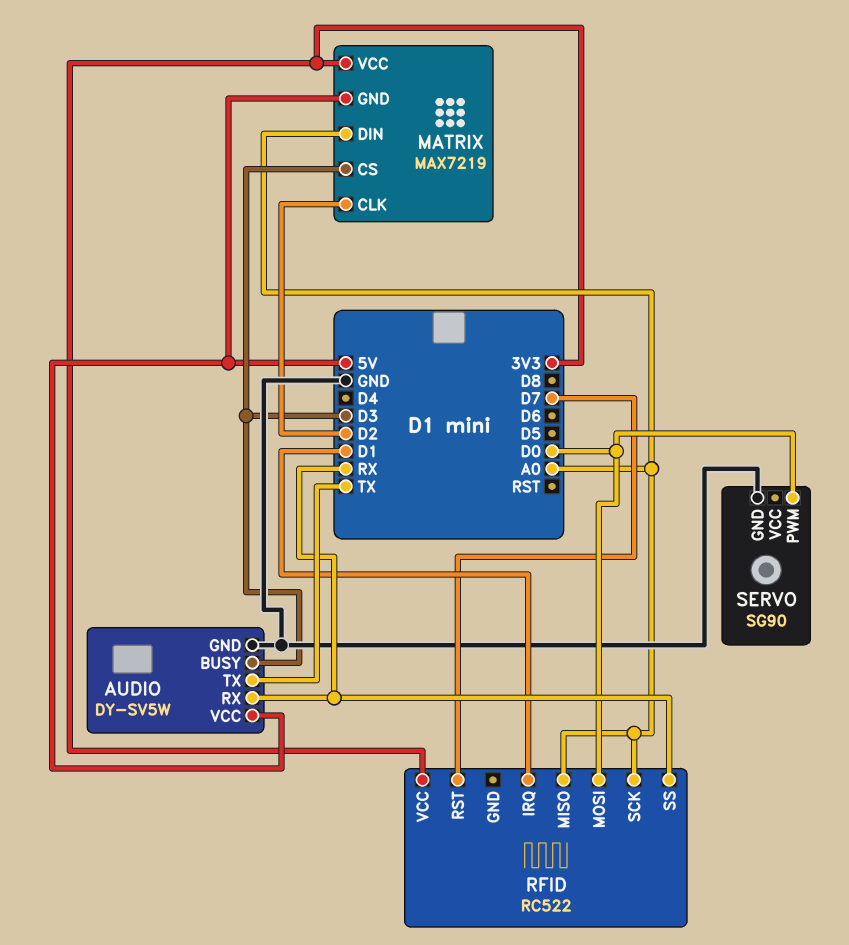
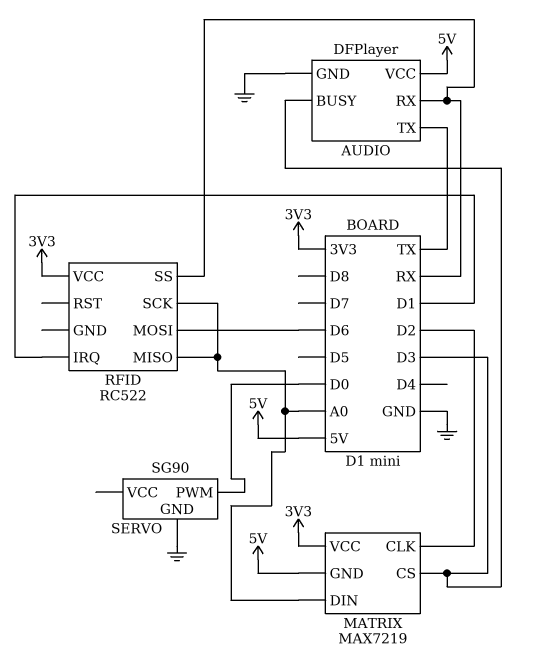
AUDIO: DY-SV5W -> DFPlayer
RFID pin MOSI: D0 -> D6
RFID pin RST: D7 -> none

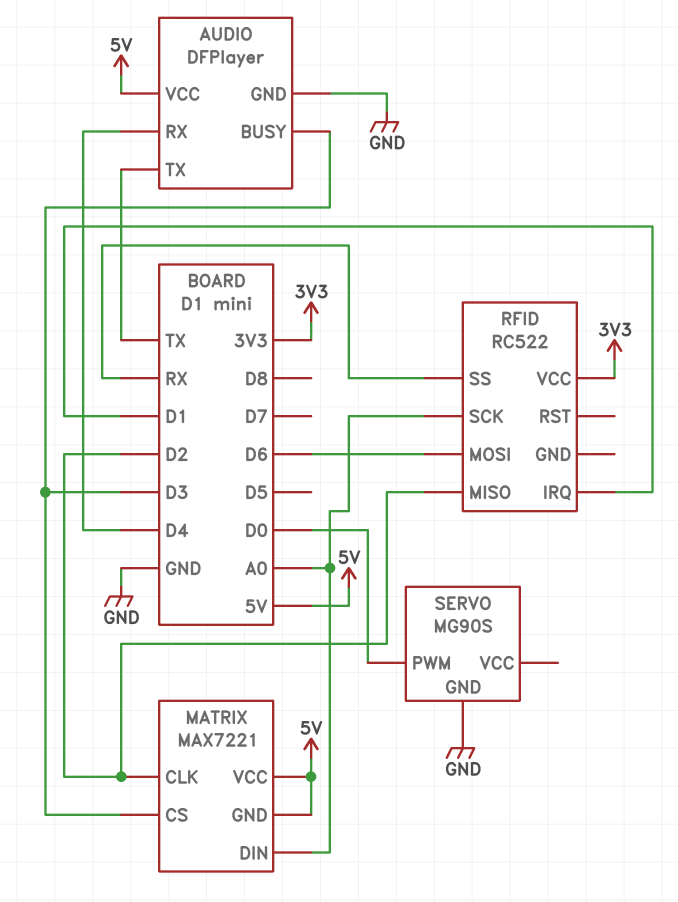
AUDIO pin RX: RX -> D4
MATRIX: MAX7219 -> MAX7221
MATRIX pin VCC: 3V3 -> 5V
RFID pin MISO: A0 -> D2
SERVO: SG90 -> MG90S

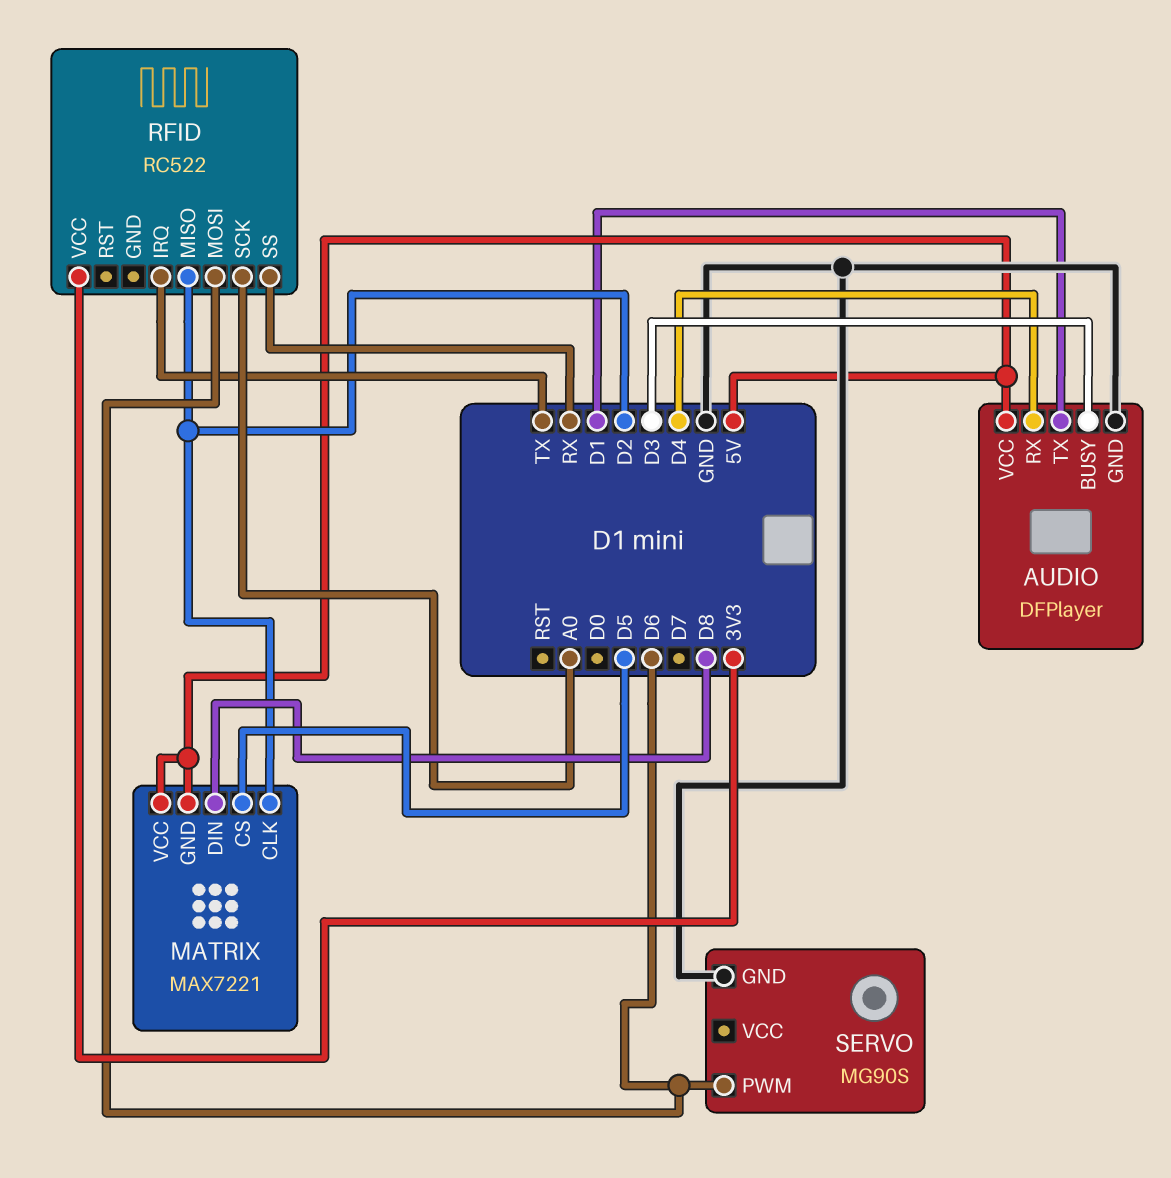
AUDIO pin TX: TX -> D1
MATRIX pin CS: D3 -> D5
MATRIX pin DIN: A0 -> D8
RFID pin IRQ: D1 -> TX
SERVO pin PWM: D0 -> D6

